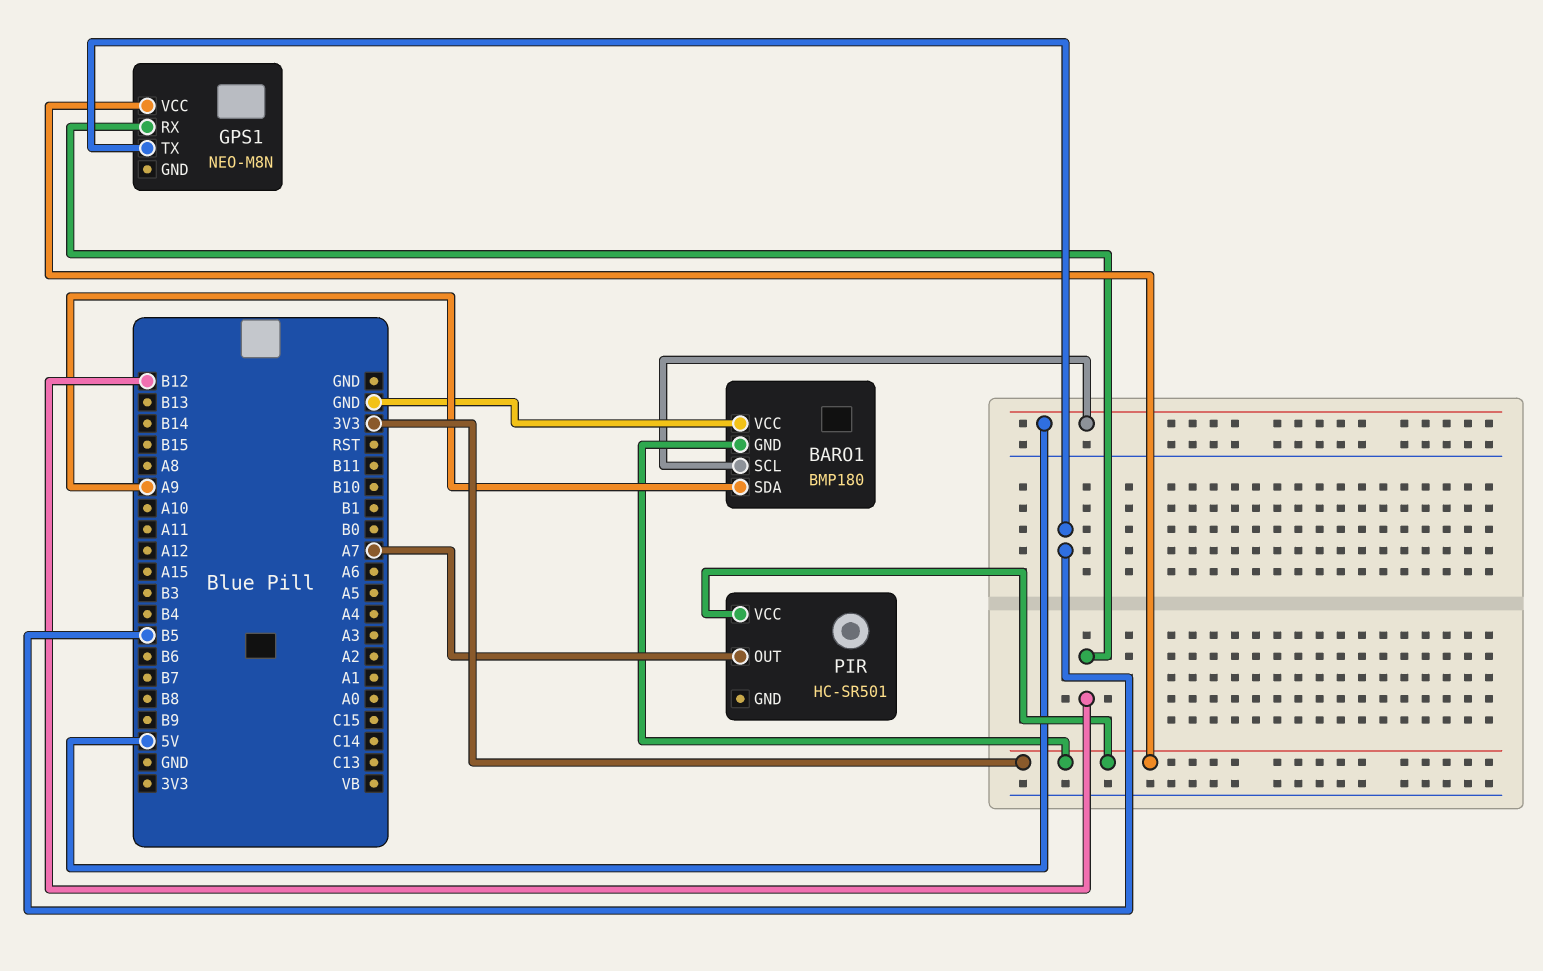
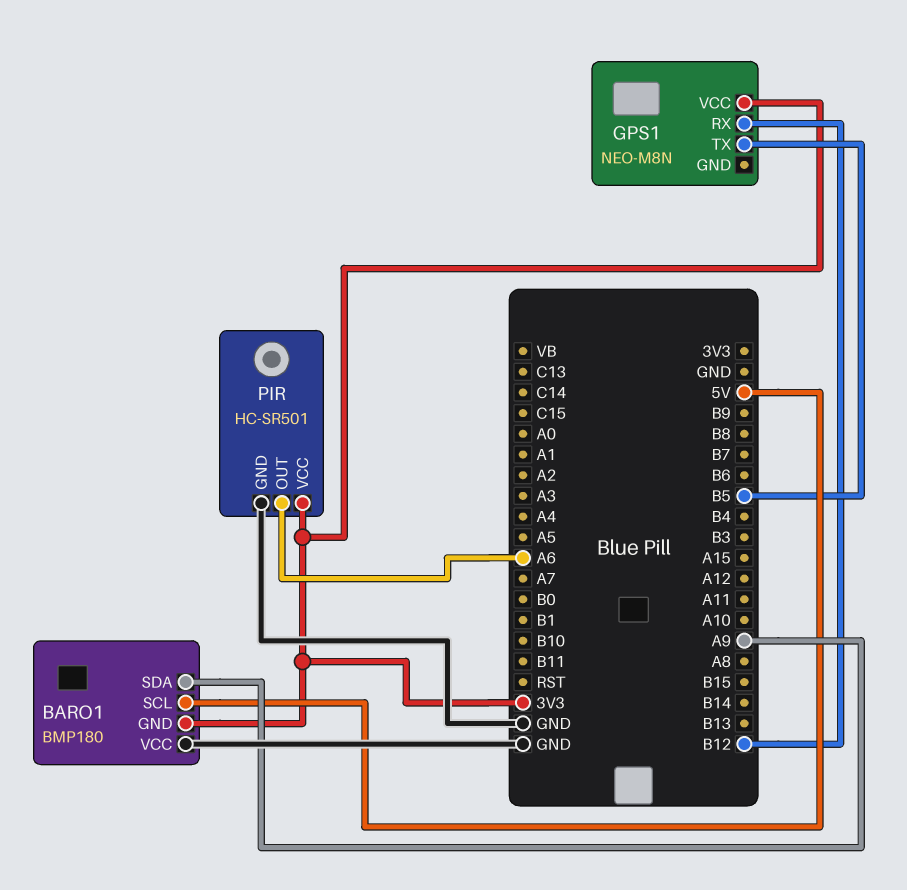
PIR pin GND: none -> GND
PIR pin OUT: A7 -> A6

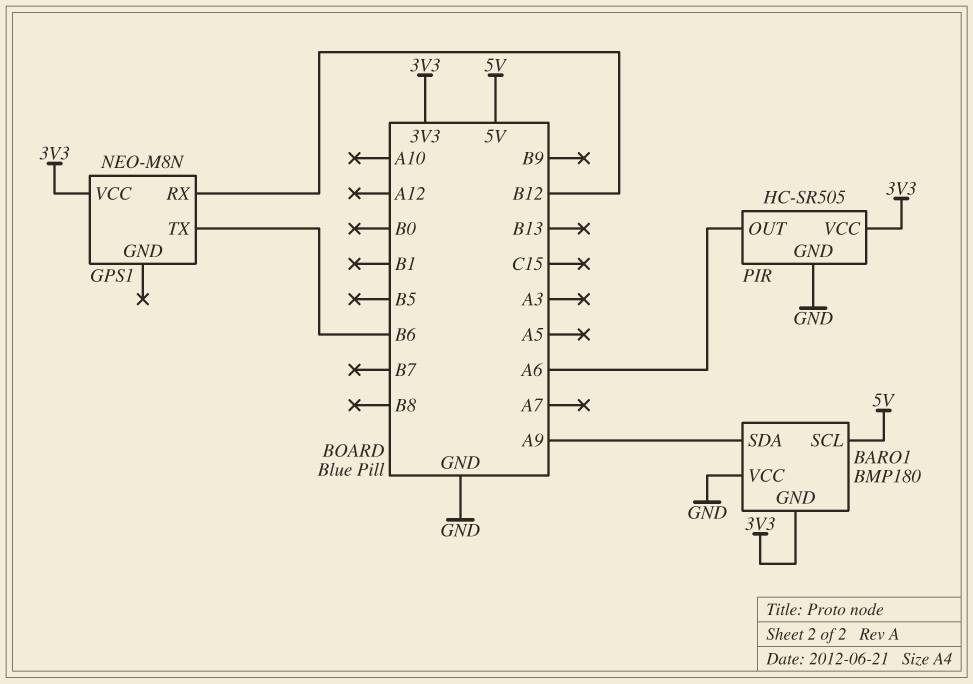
GPS1 pin TX: B5 -> B6
PIR: HC-SR501 -> HC-SR505

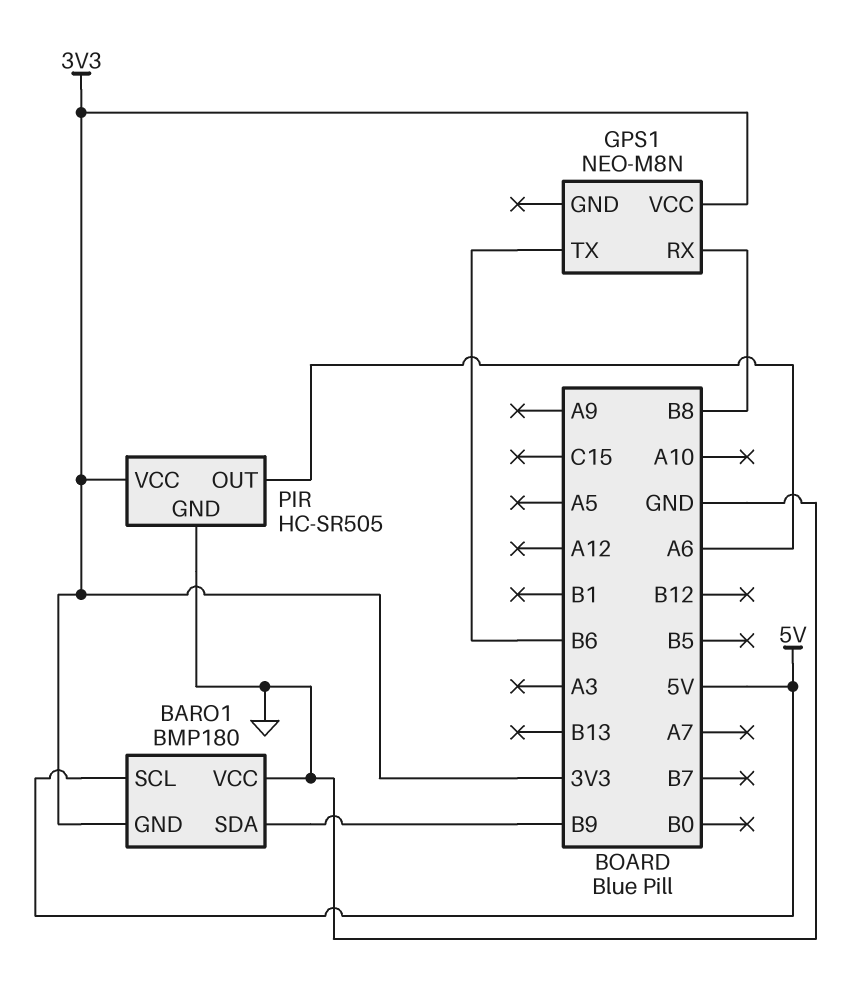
BARO1 pin SDA: A9 -> B9
GPS1 pin RX: B12 -> B8

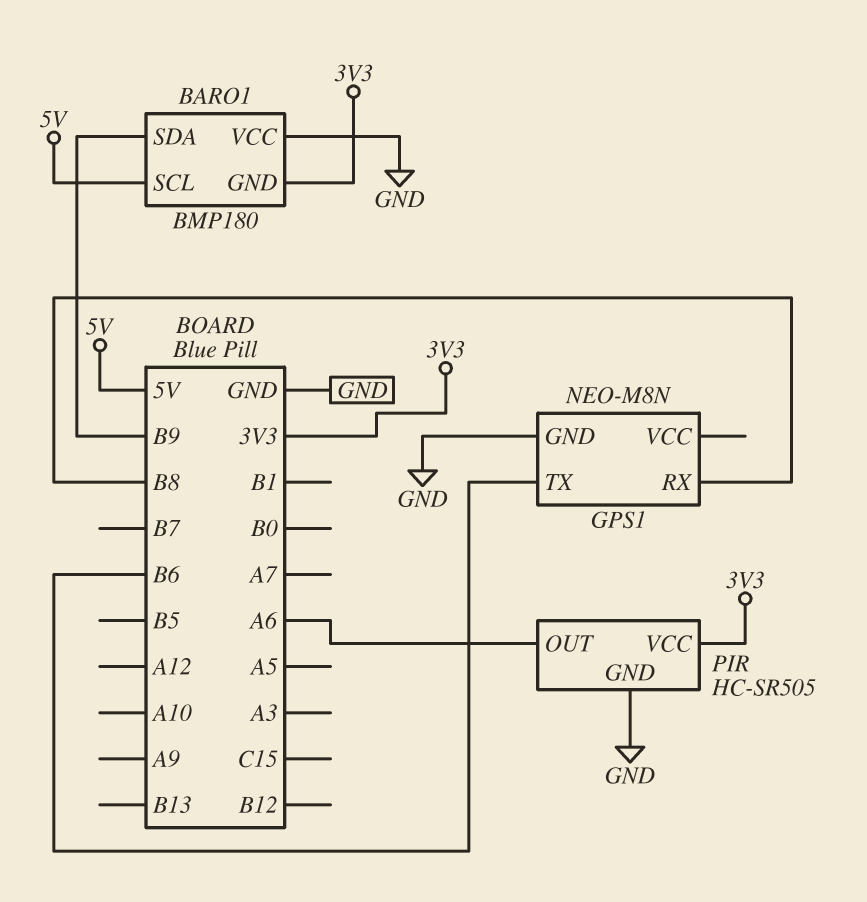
GPS1 pin GND: none -> GND
GPS1 pin VCC: 3V3 -> none

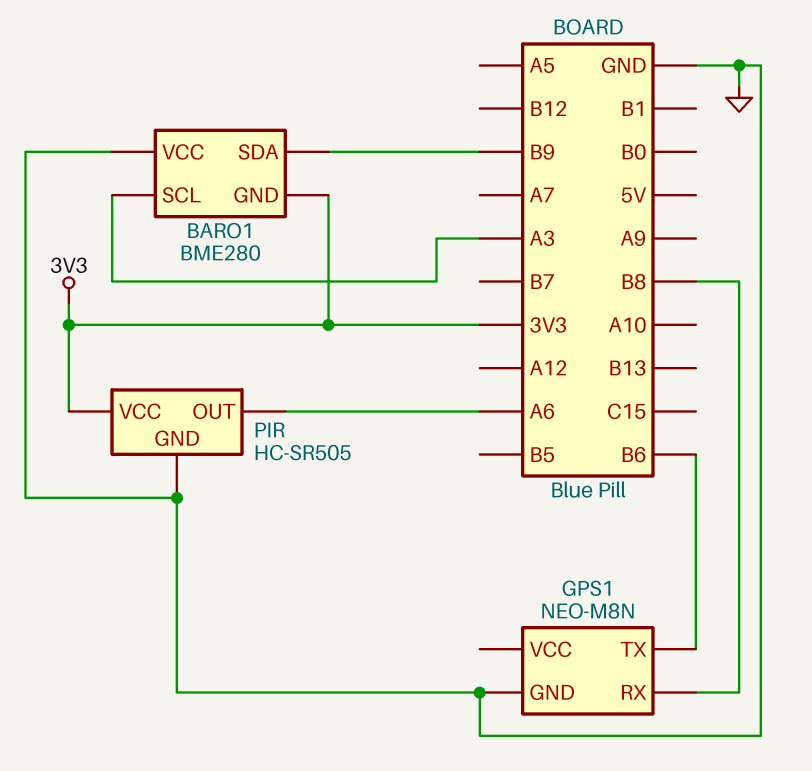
BARO1: BMP180 -> BME280
BARO1 pin SCL: 5V -> A3

